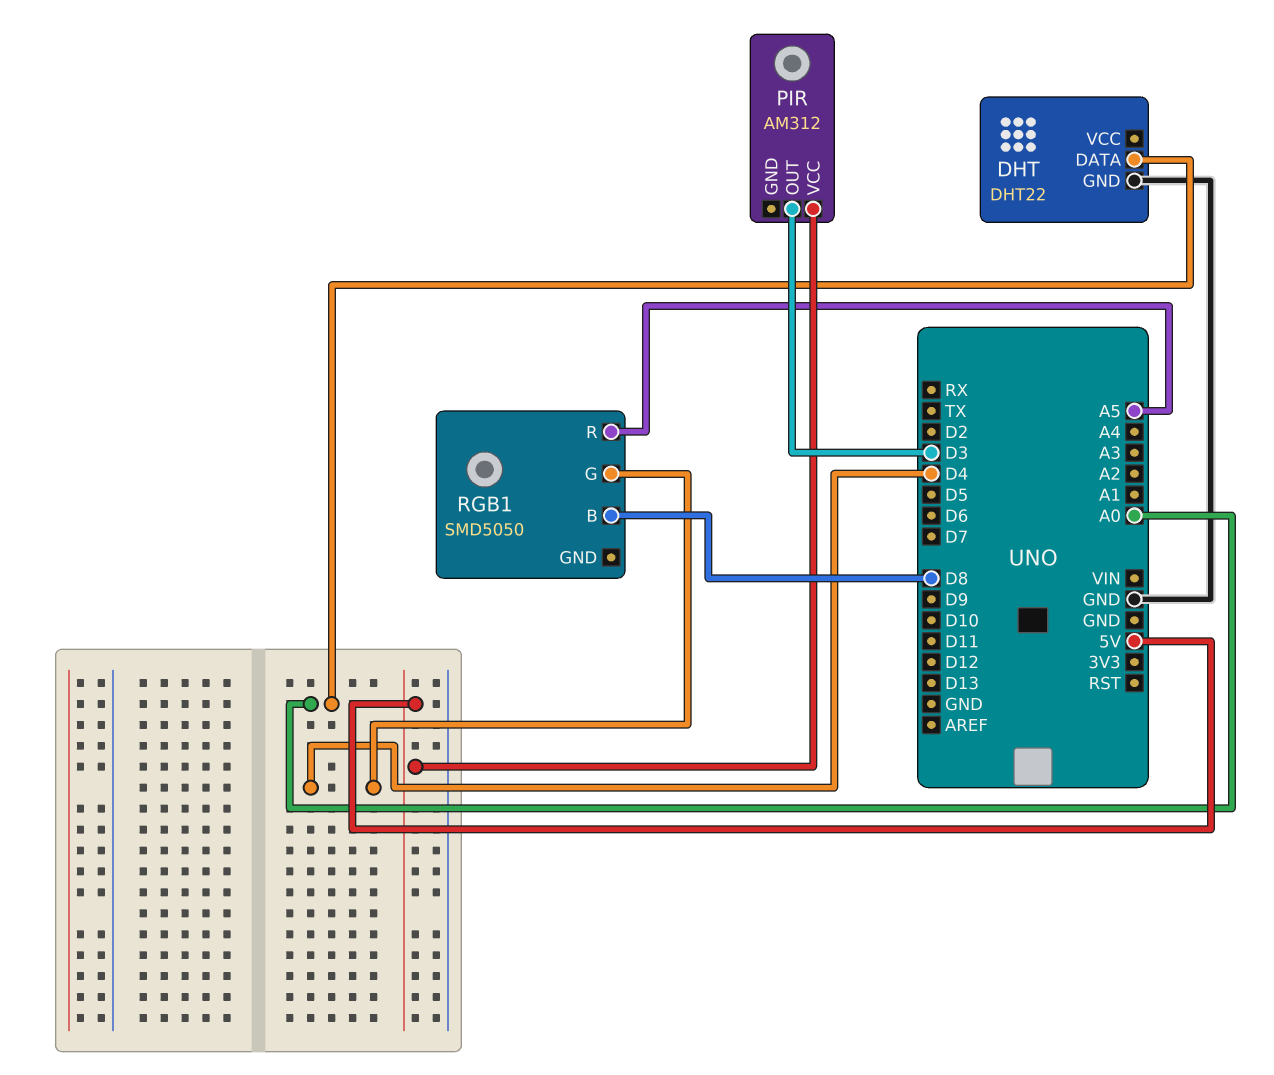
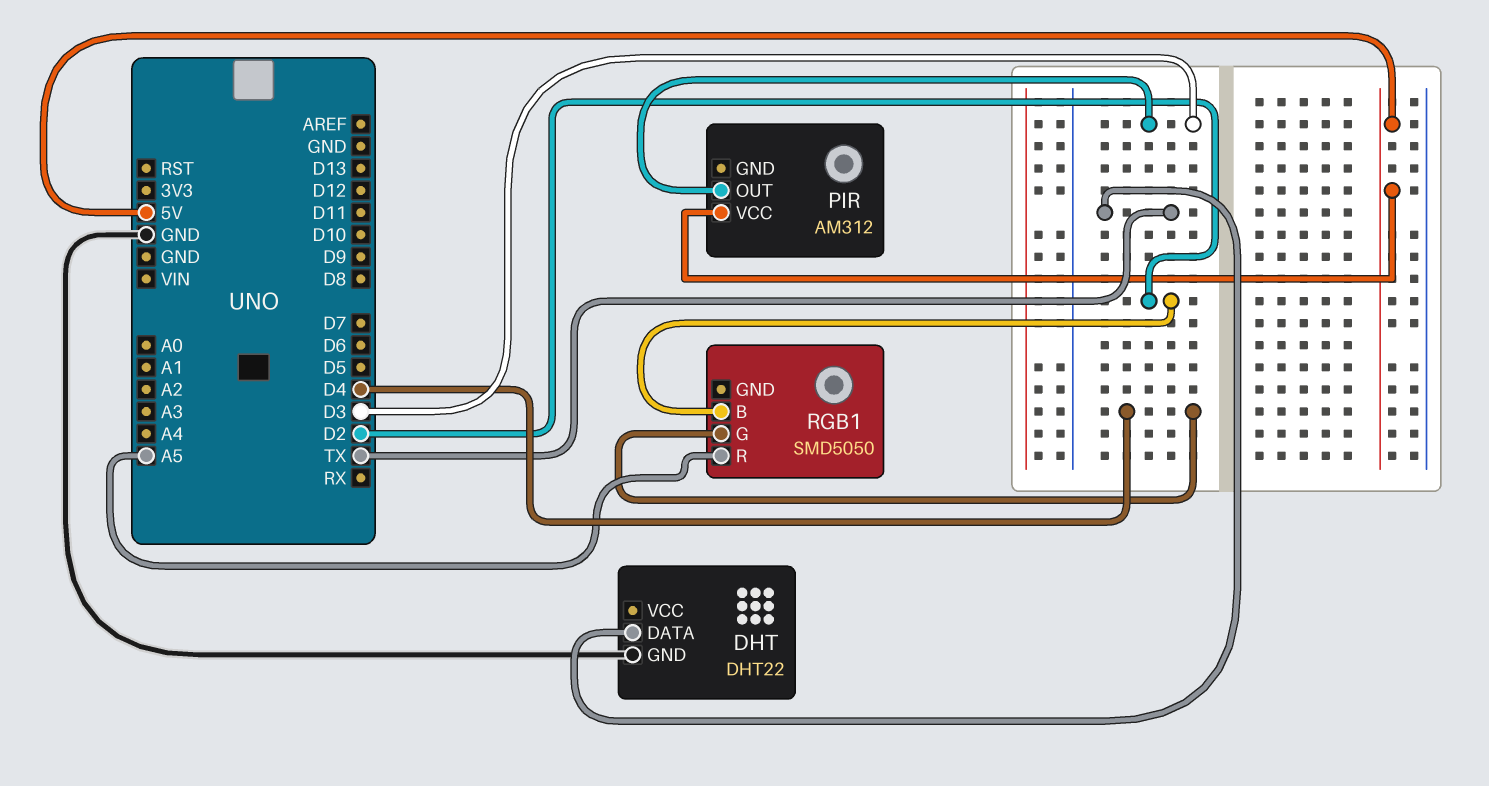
DHT pin DATA: A0 -> TX
RGB1 pin B: D8 -> D2

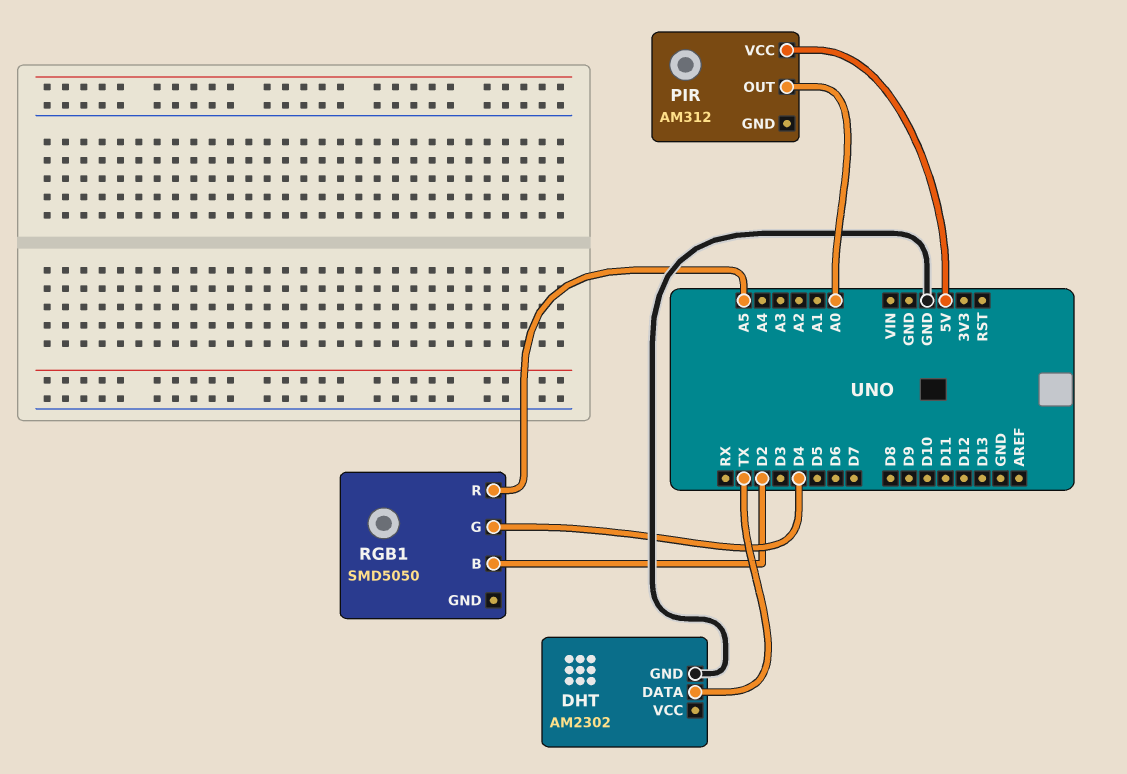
DHT: DHT22 -> AM2302
PIR pin OUT: D3 -> A0

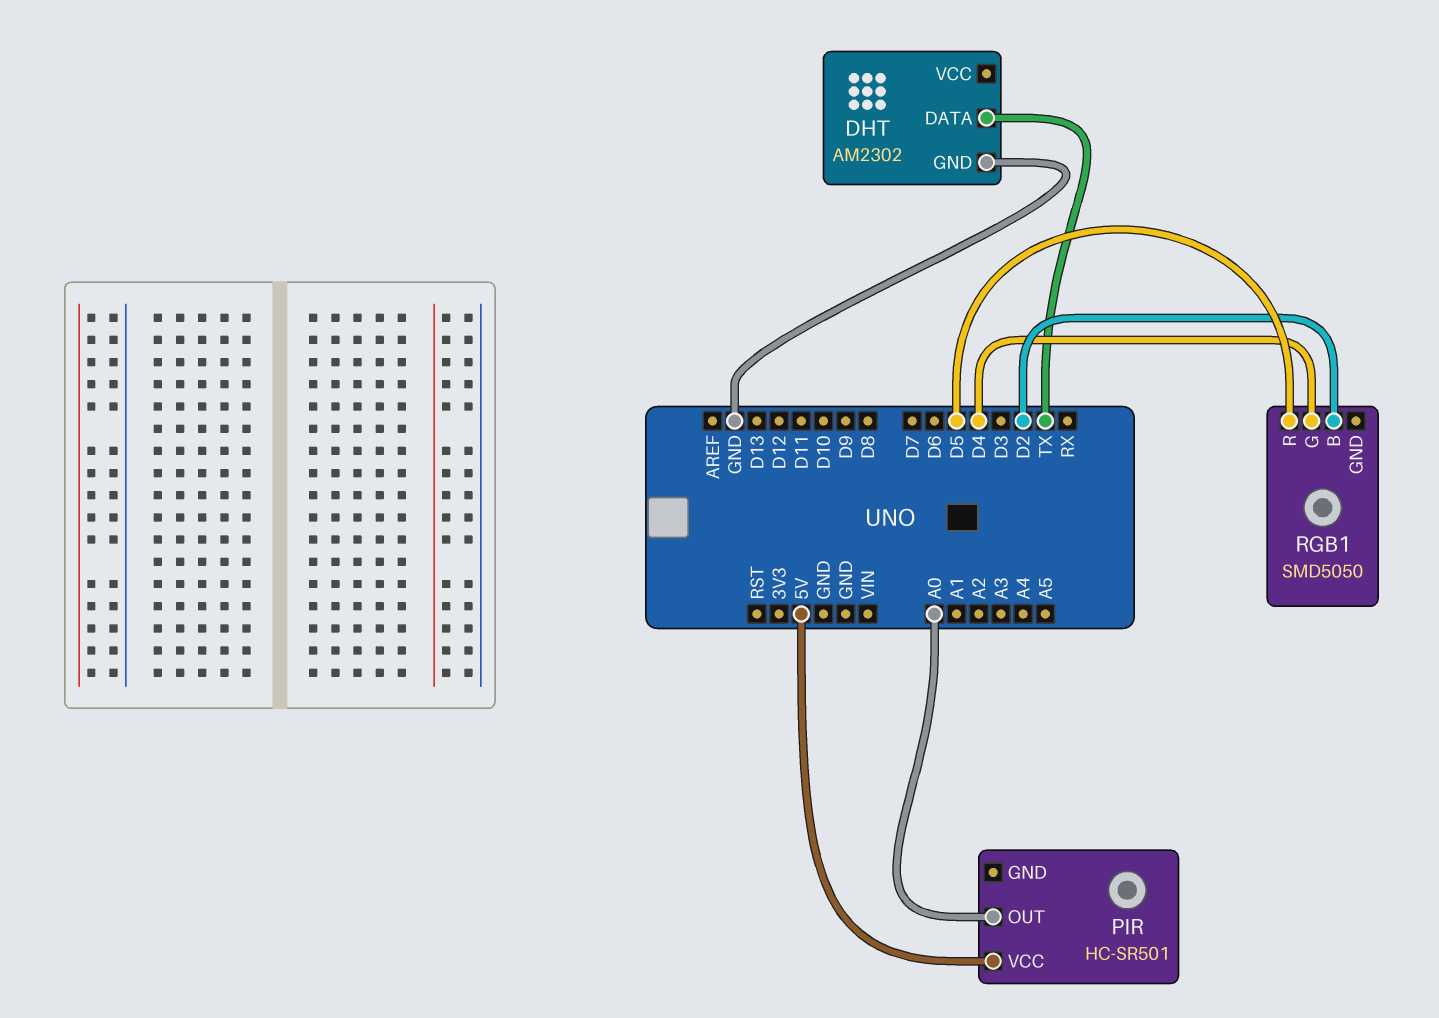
PIR: AM312 -> HC-SR501
RGB1 pin R: A5 -> D5

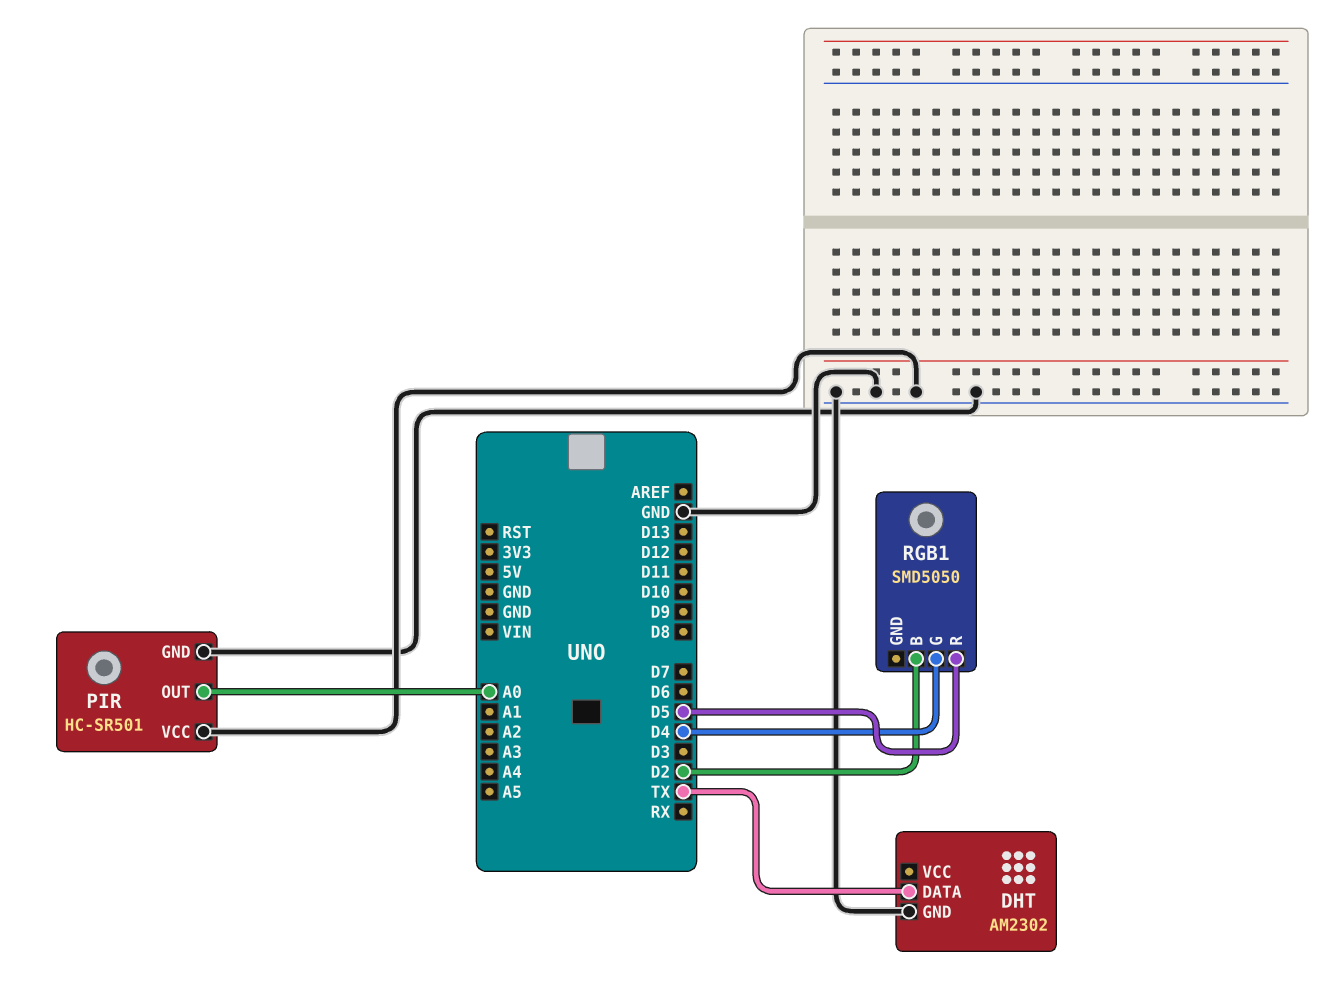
PIR pin GND: none -> GND
PIR pin VCC: 5V -> GND

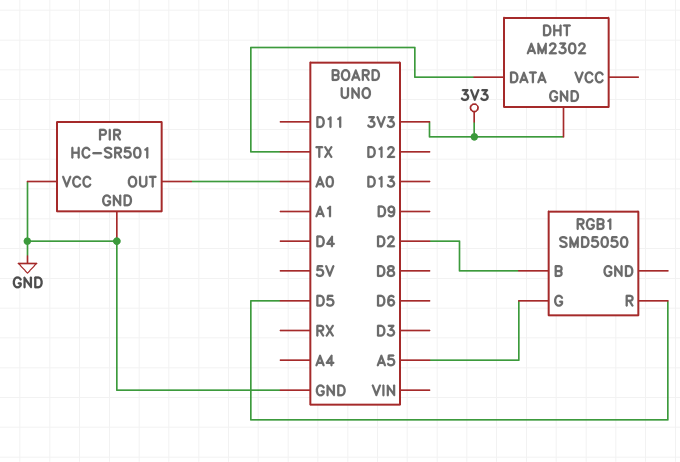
DHT pin GND: GND -> 3V3
RGB1 pin G: D4 -> A5

